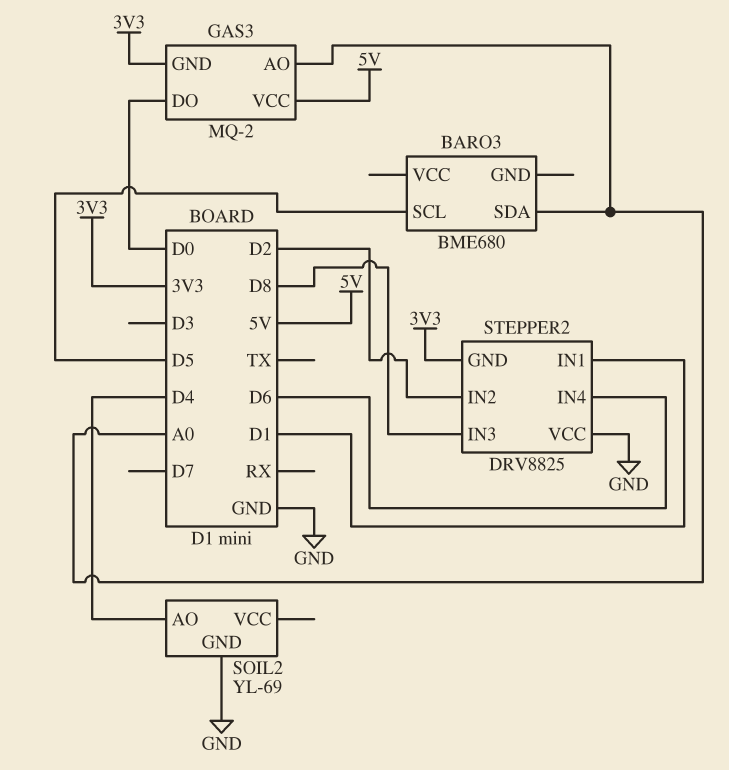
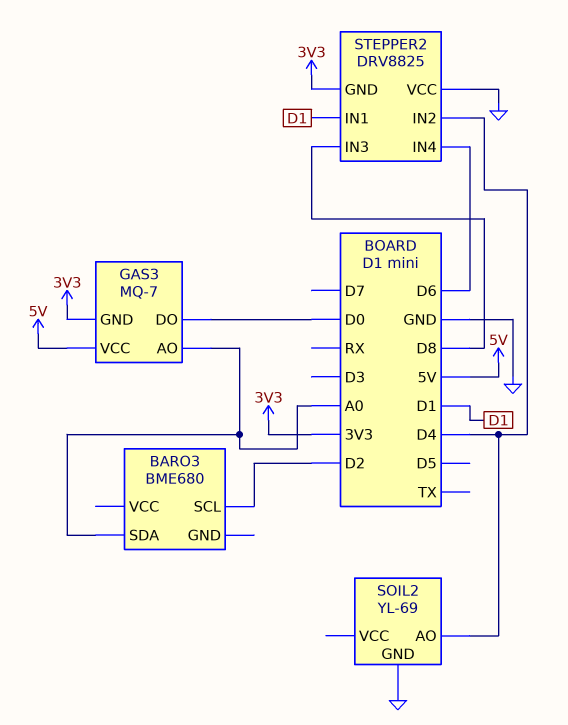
BARO3 pin SCL: D5 -> D2
GAS3: MQ-2 -> MQ-7
STEPPER2 pin IN2: D2 -> D4

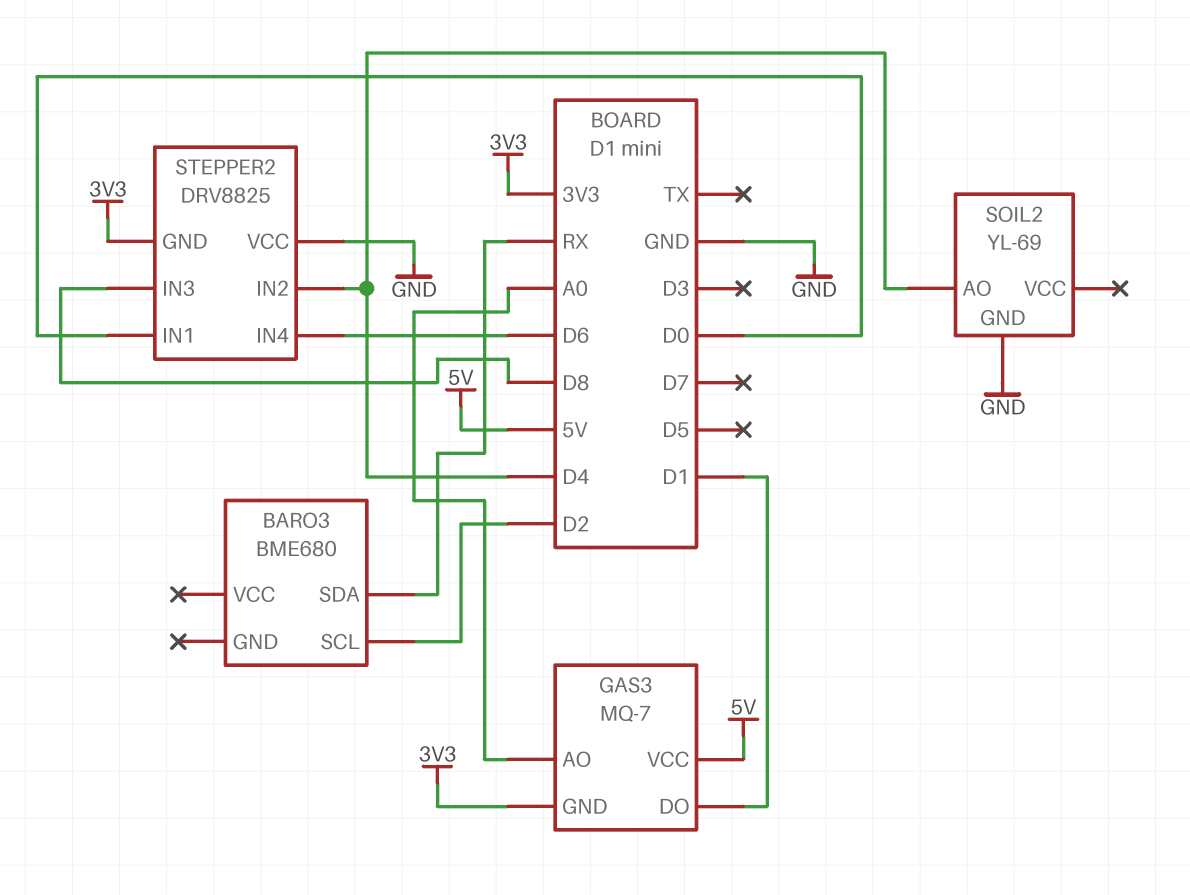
BARO3 pin SDA: A0 -> RX
GAS3 pin DO: D0 -> D1
STEPPER2 pin IN1: D1 -> D0

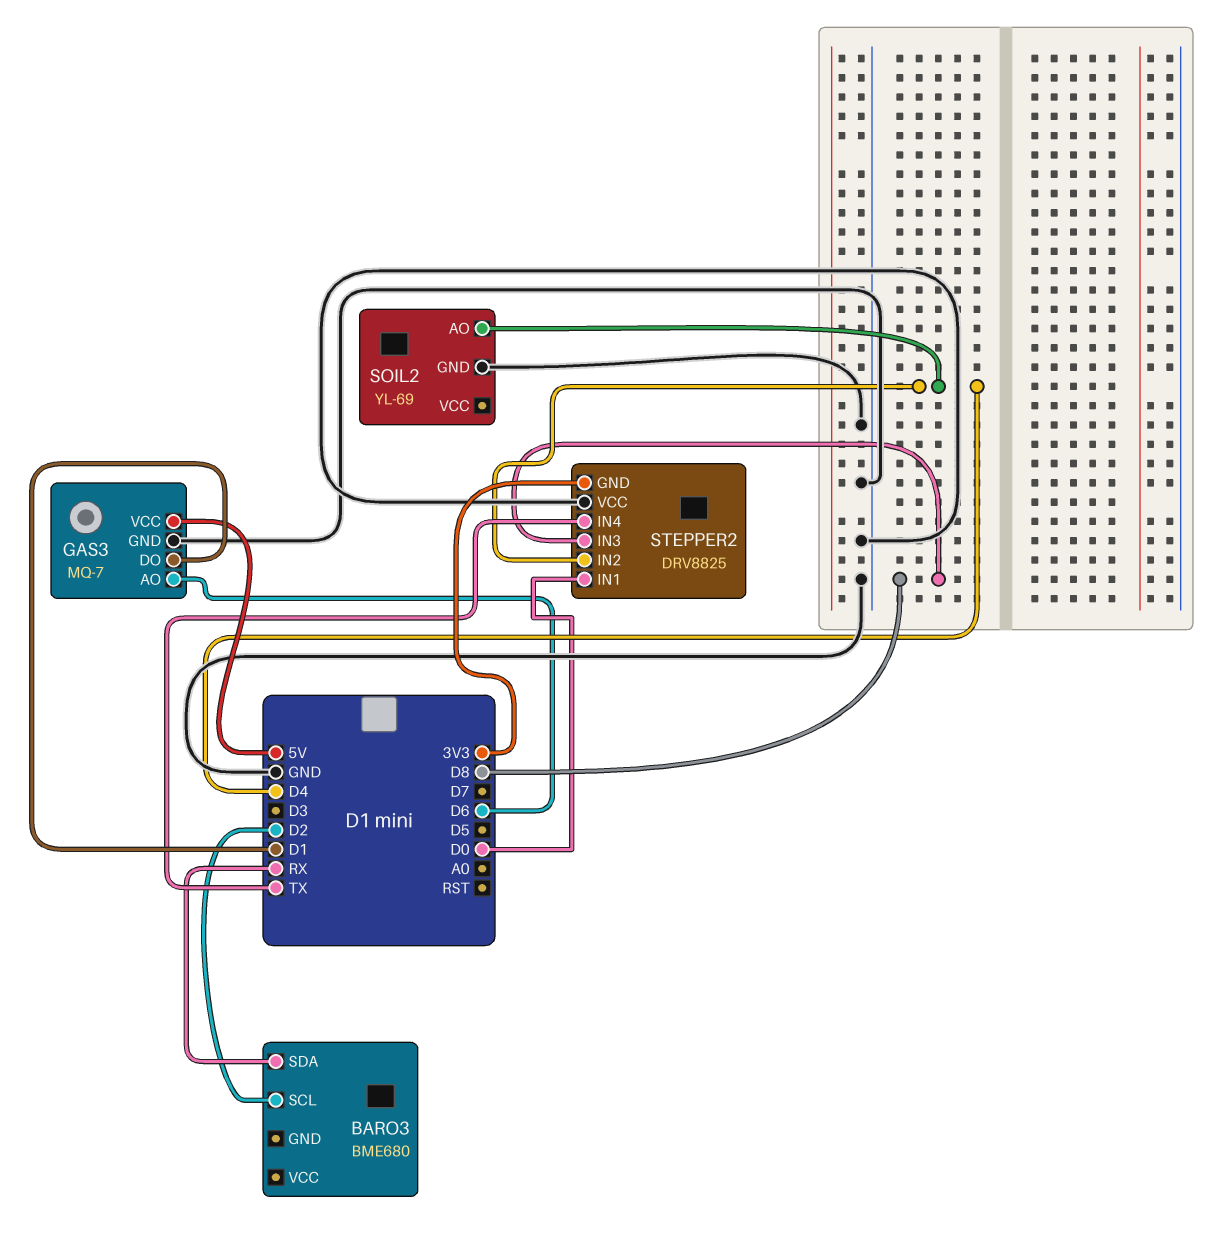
GAS3 pin AO: A0 -> D6
GAS3 pin GND: 3V3 -> GND
STEPPER2 pin IN4: D6 -> TX

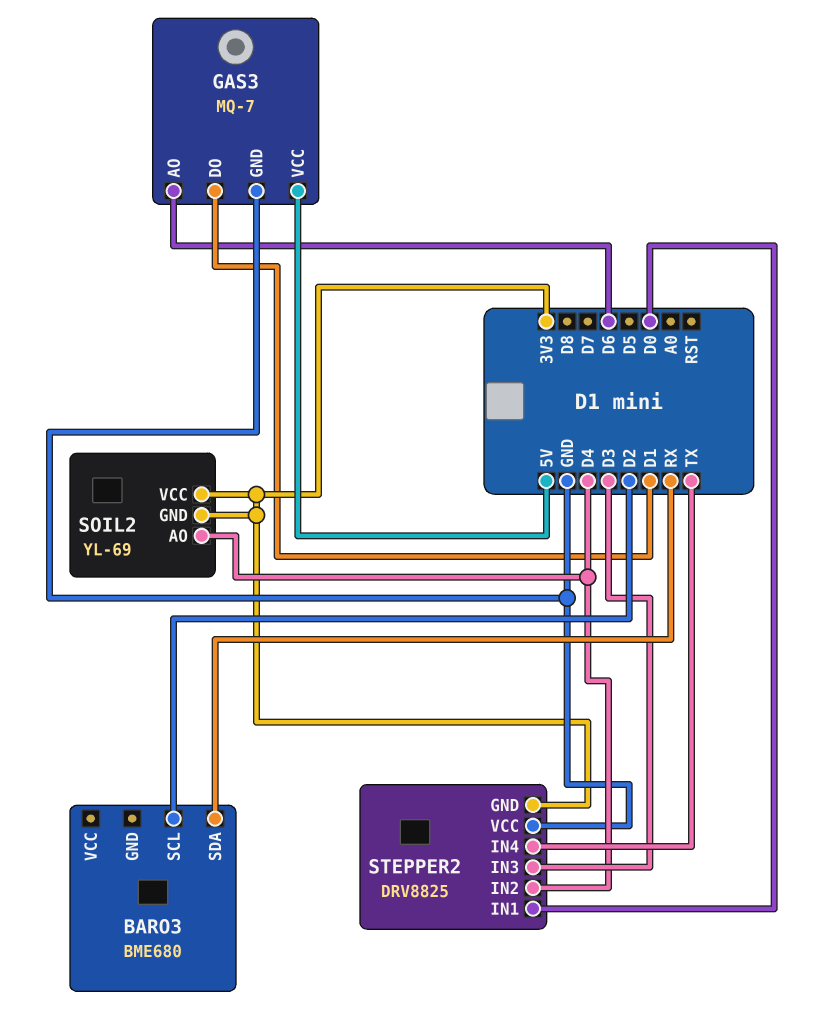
SOIL2 pin GND: GND -> 3V3
SOIL2 pin VCC: none -> 3V3
STEPPER2 pin IN3: D8 -> D3

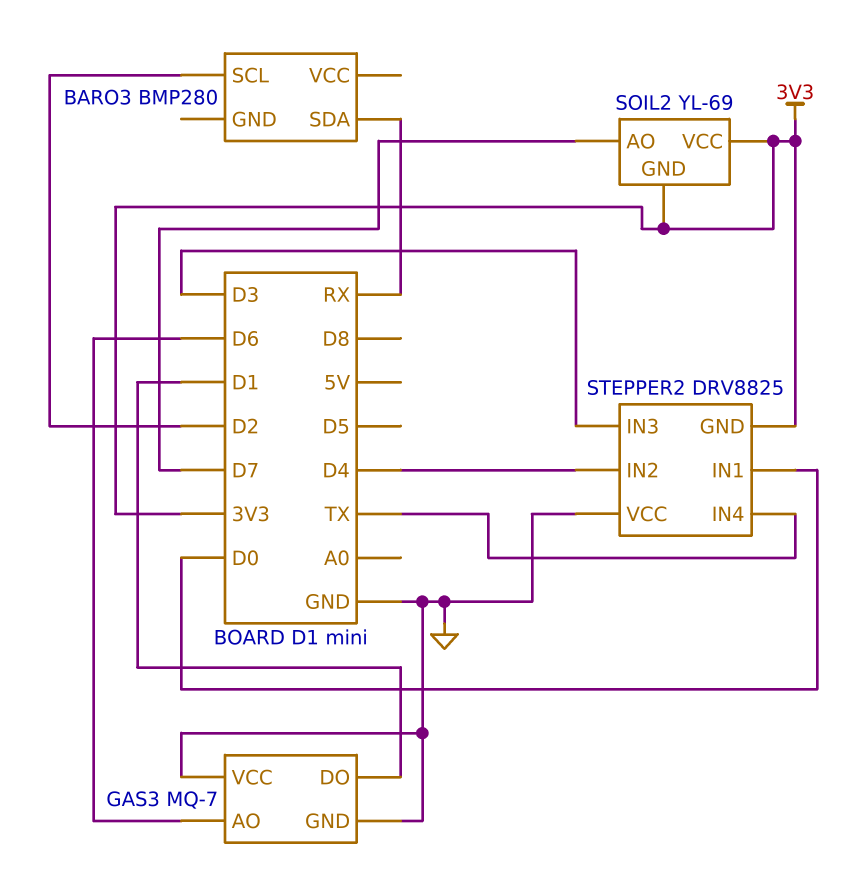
BARO3: BME680 -> BMP280
GAS3 pin VCC: 5V -> GND
SOIL2 pin AO: D4 -> D7

